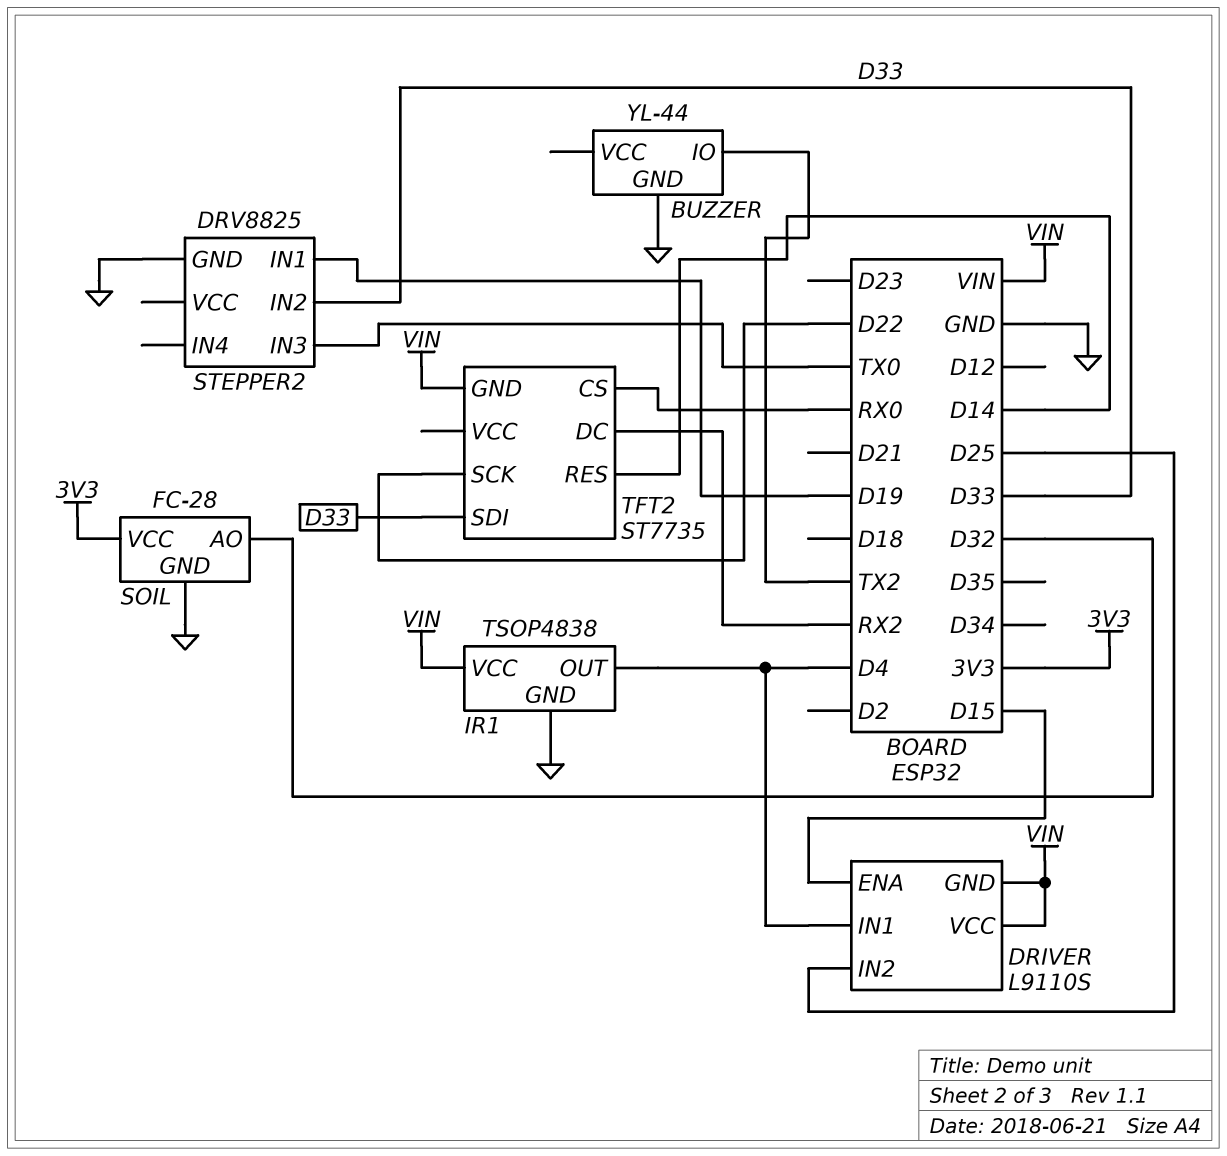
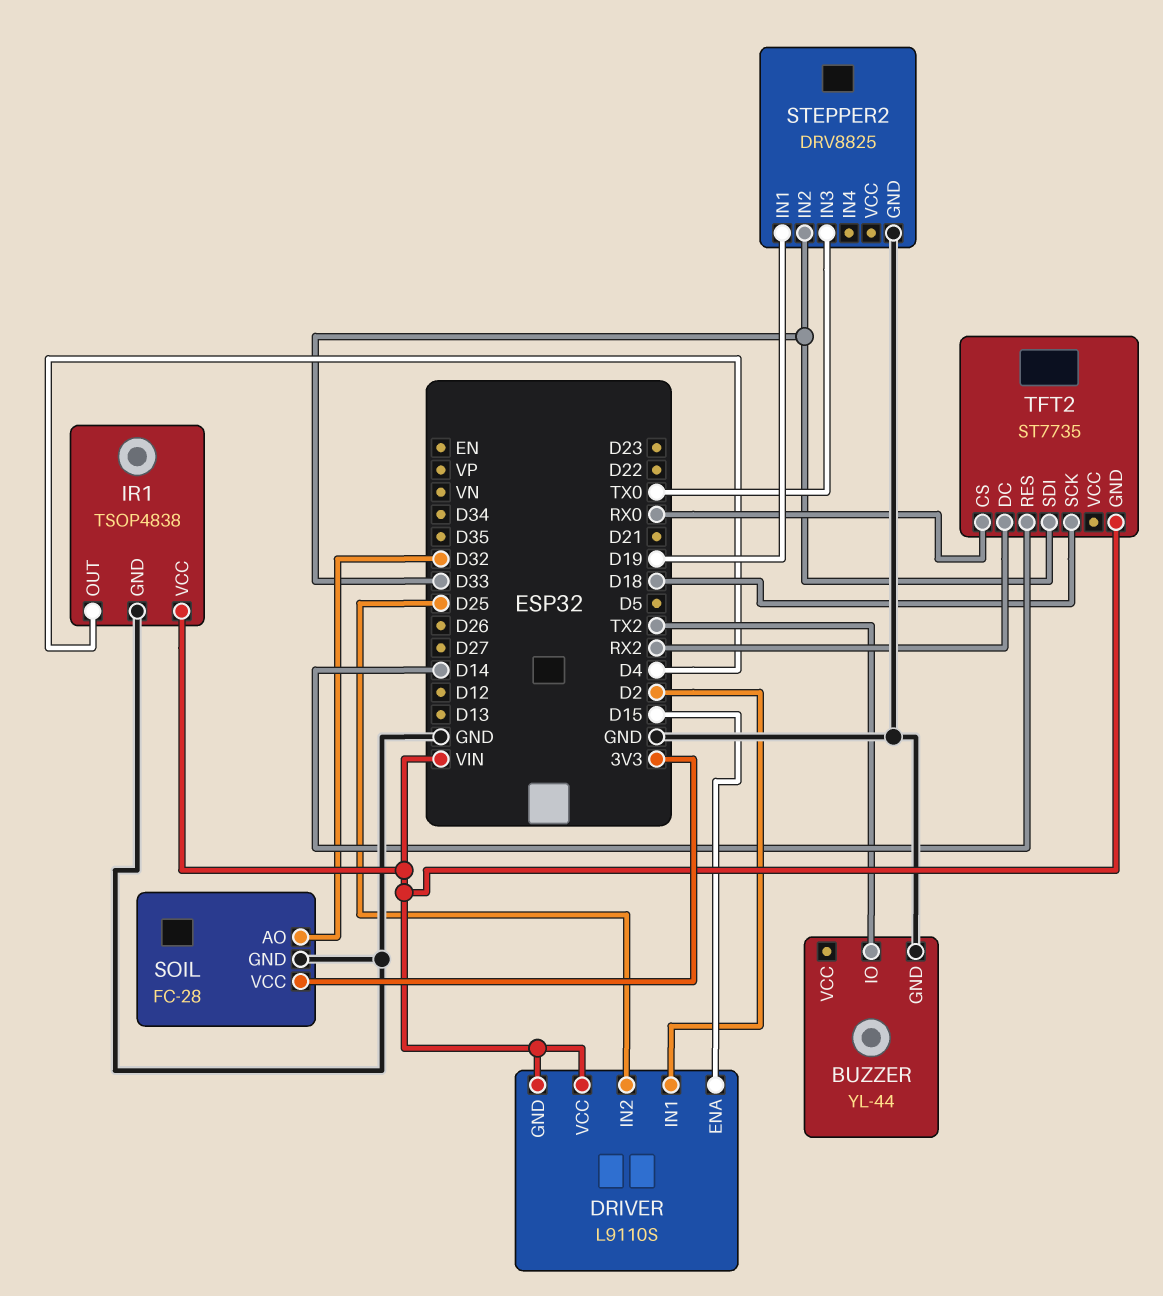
DRIVER pin IN1: D4 -> D2
TFT2 pin SCK: D22 -> D18

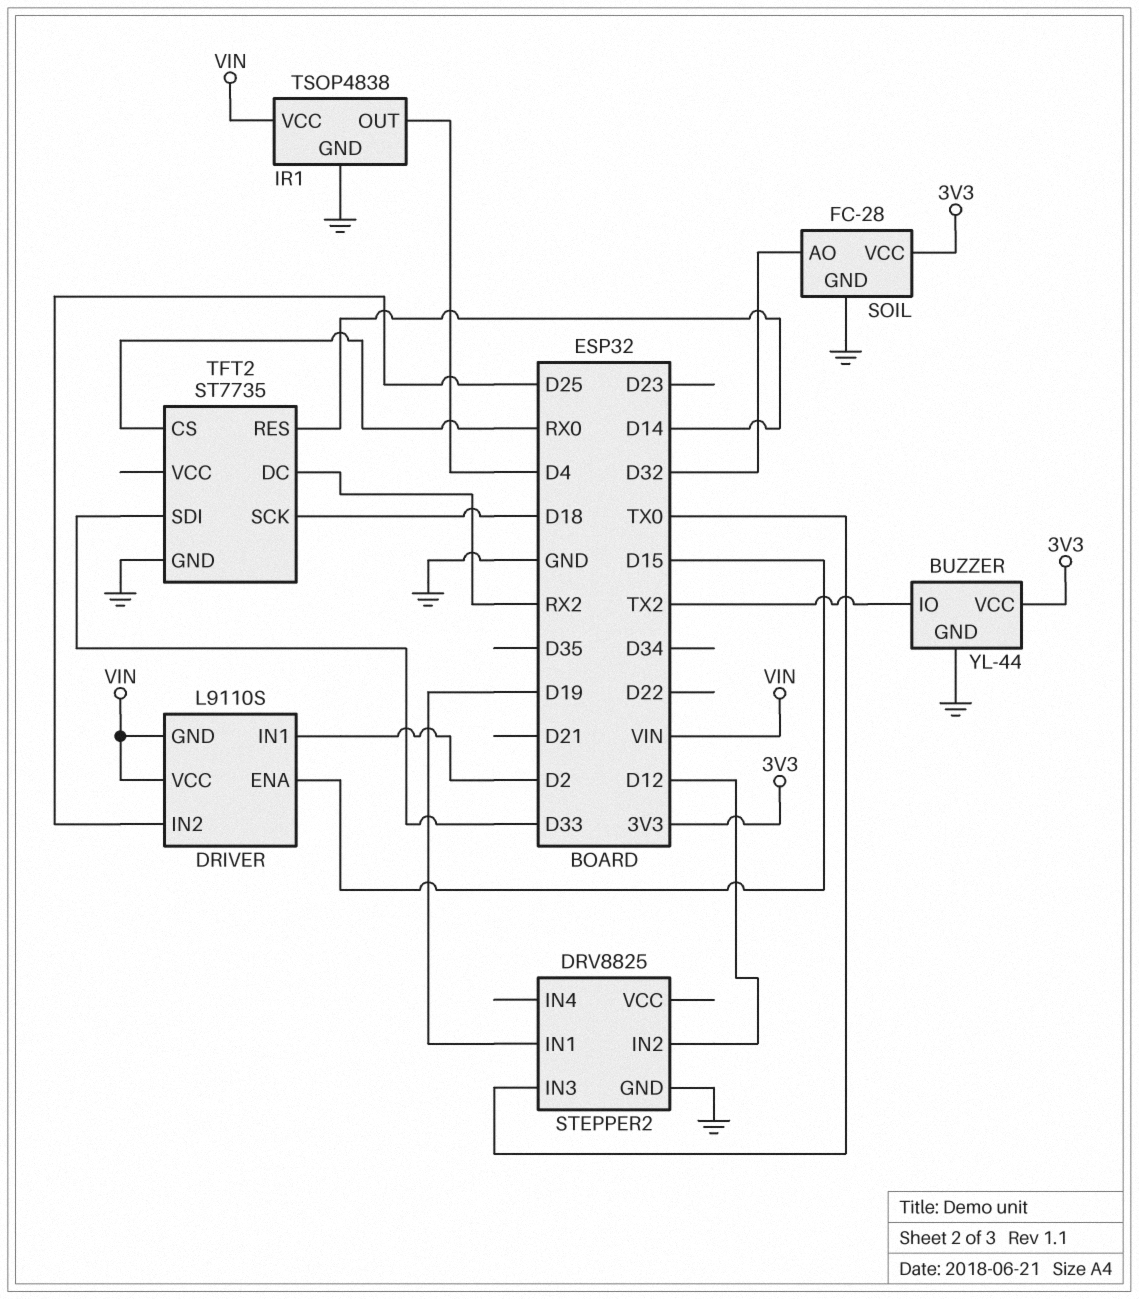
BUZZER pin VCC: none -> 3V3
STEPPER2 pin IN2: D33 -> D12
TFT2 pin GND: VIN -> GND

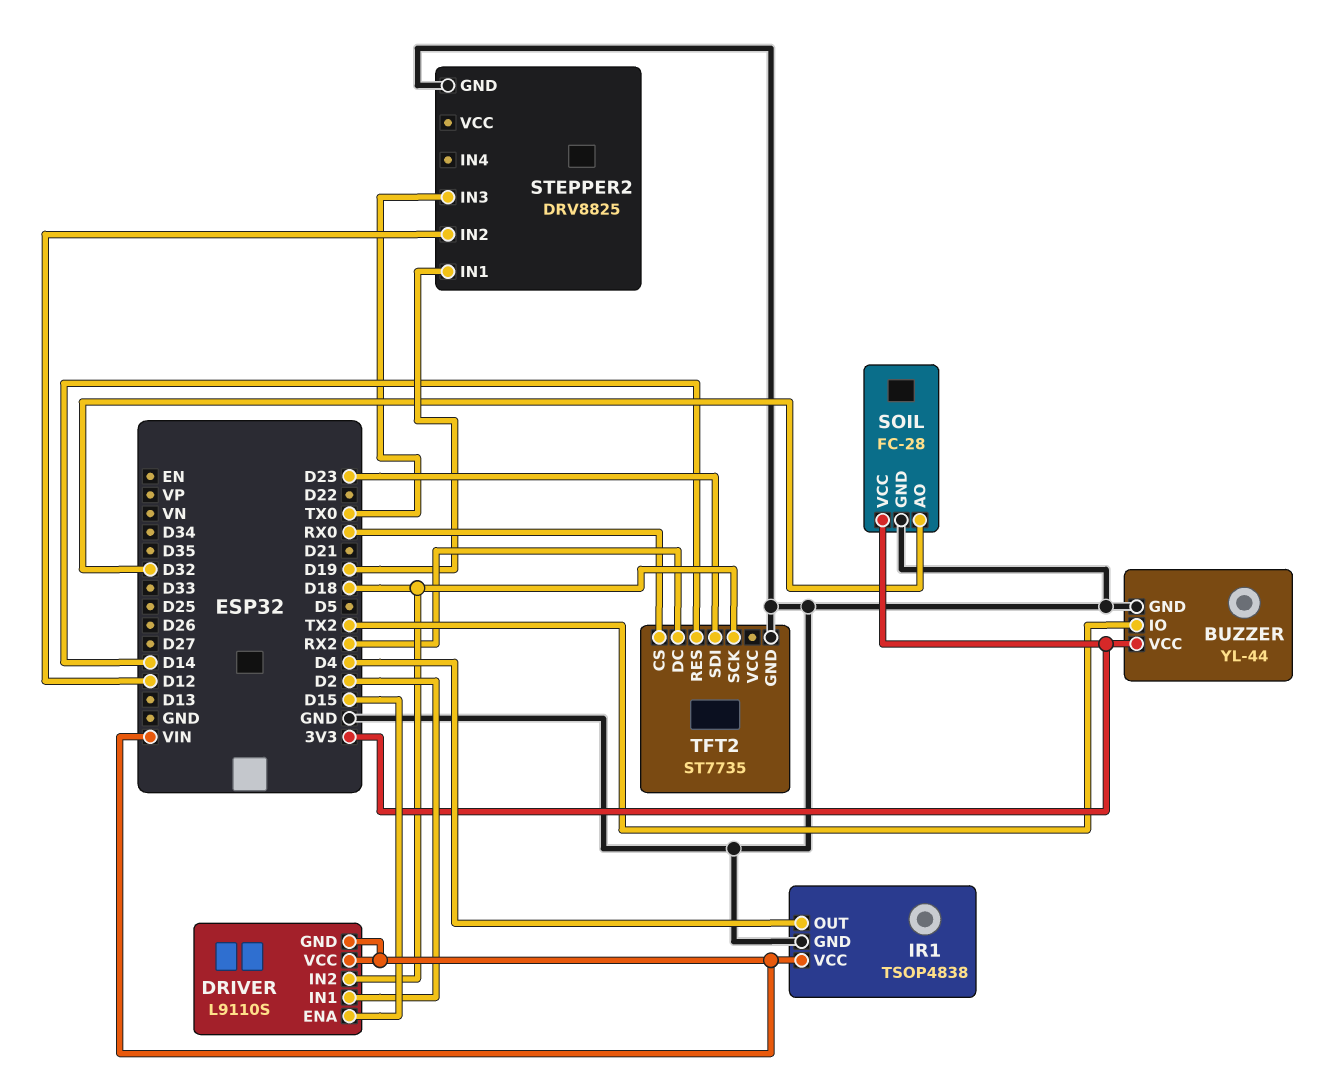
DRIVER pin IN2: D25 -> D18
TFT2 pin SDI: D33 -> D23

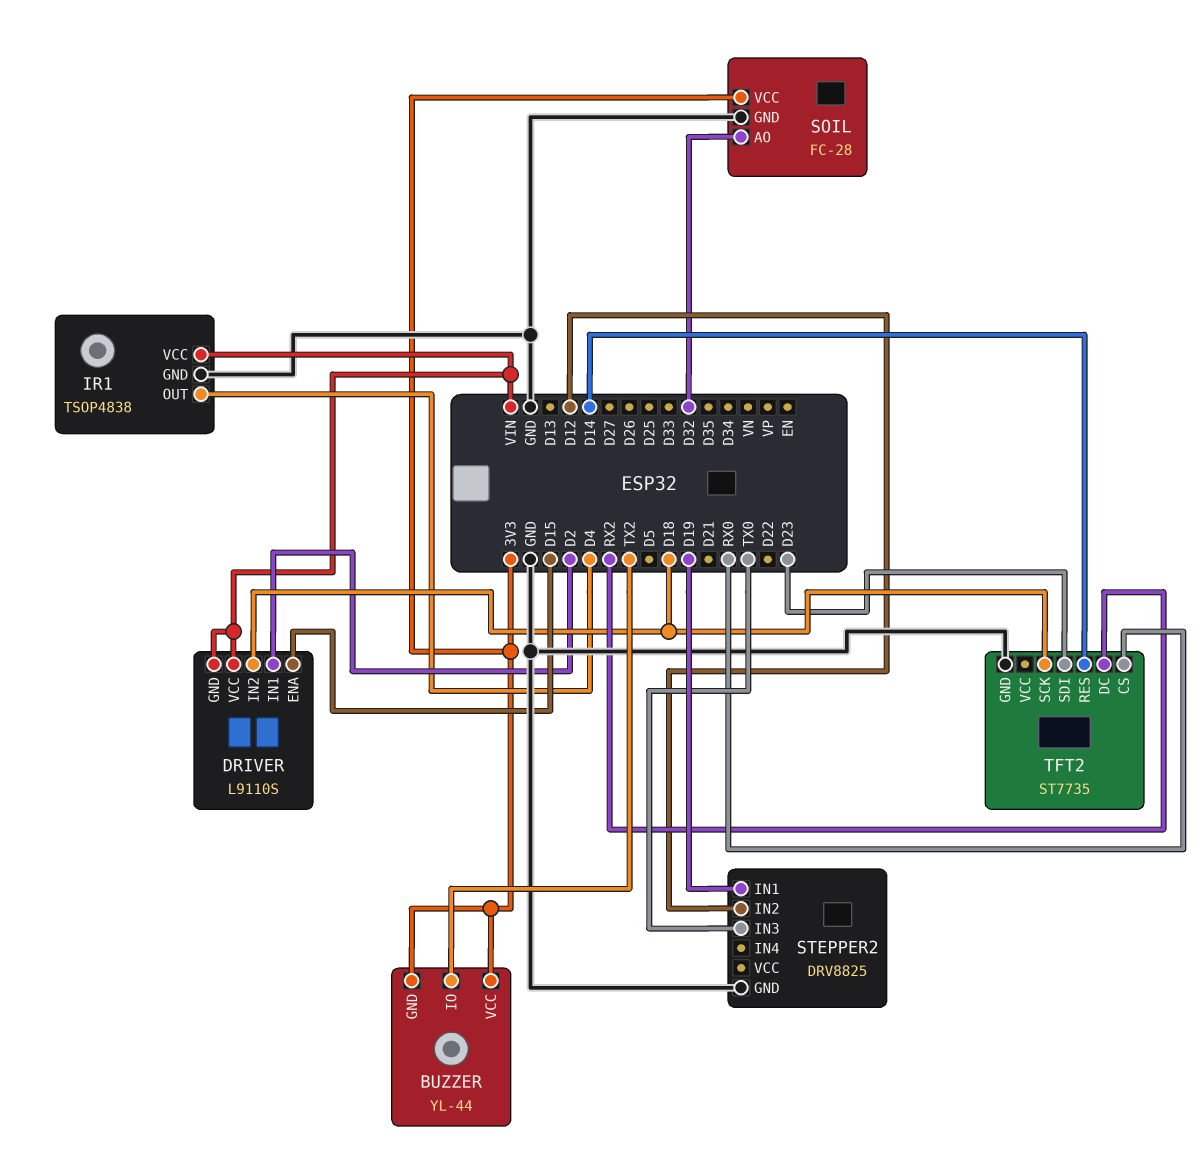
BUZZER pin GND: GND -> 3V3

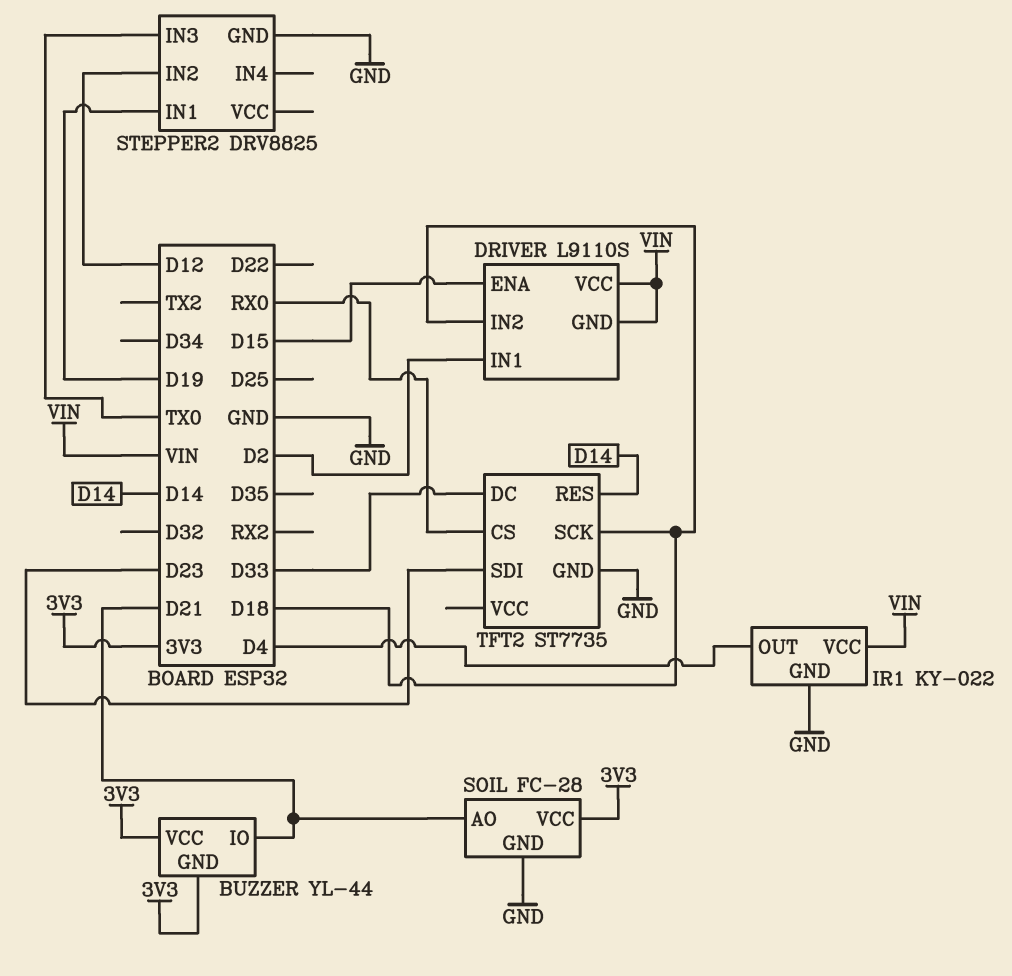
BUZZER pin IO: TX2 -> D21
IR1: TSOP4838 -> KY-022
SOIL pin AO: D32 -> D21
TFT2 pin DC: RX2 -> D33

